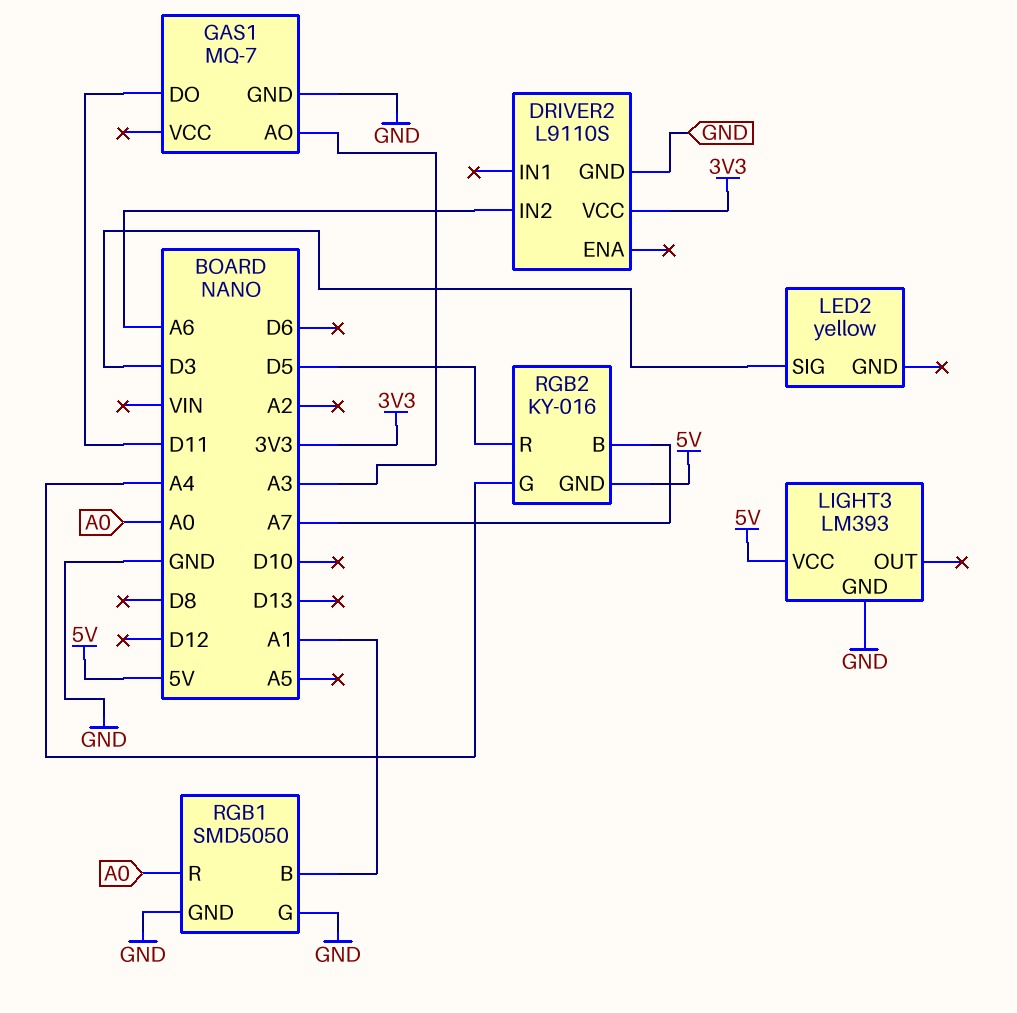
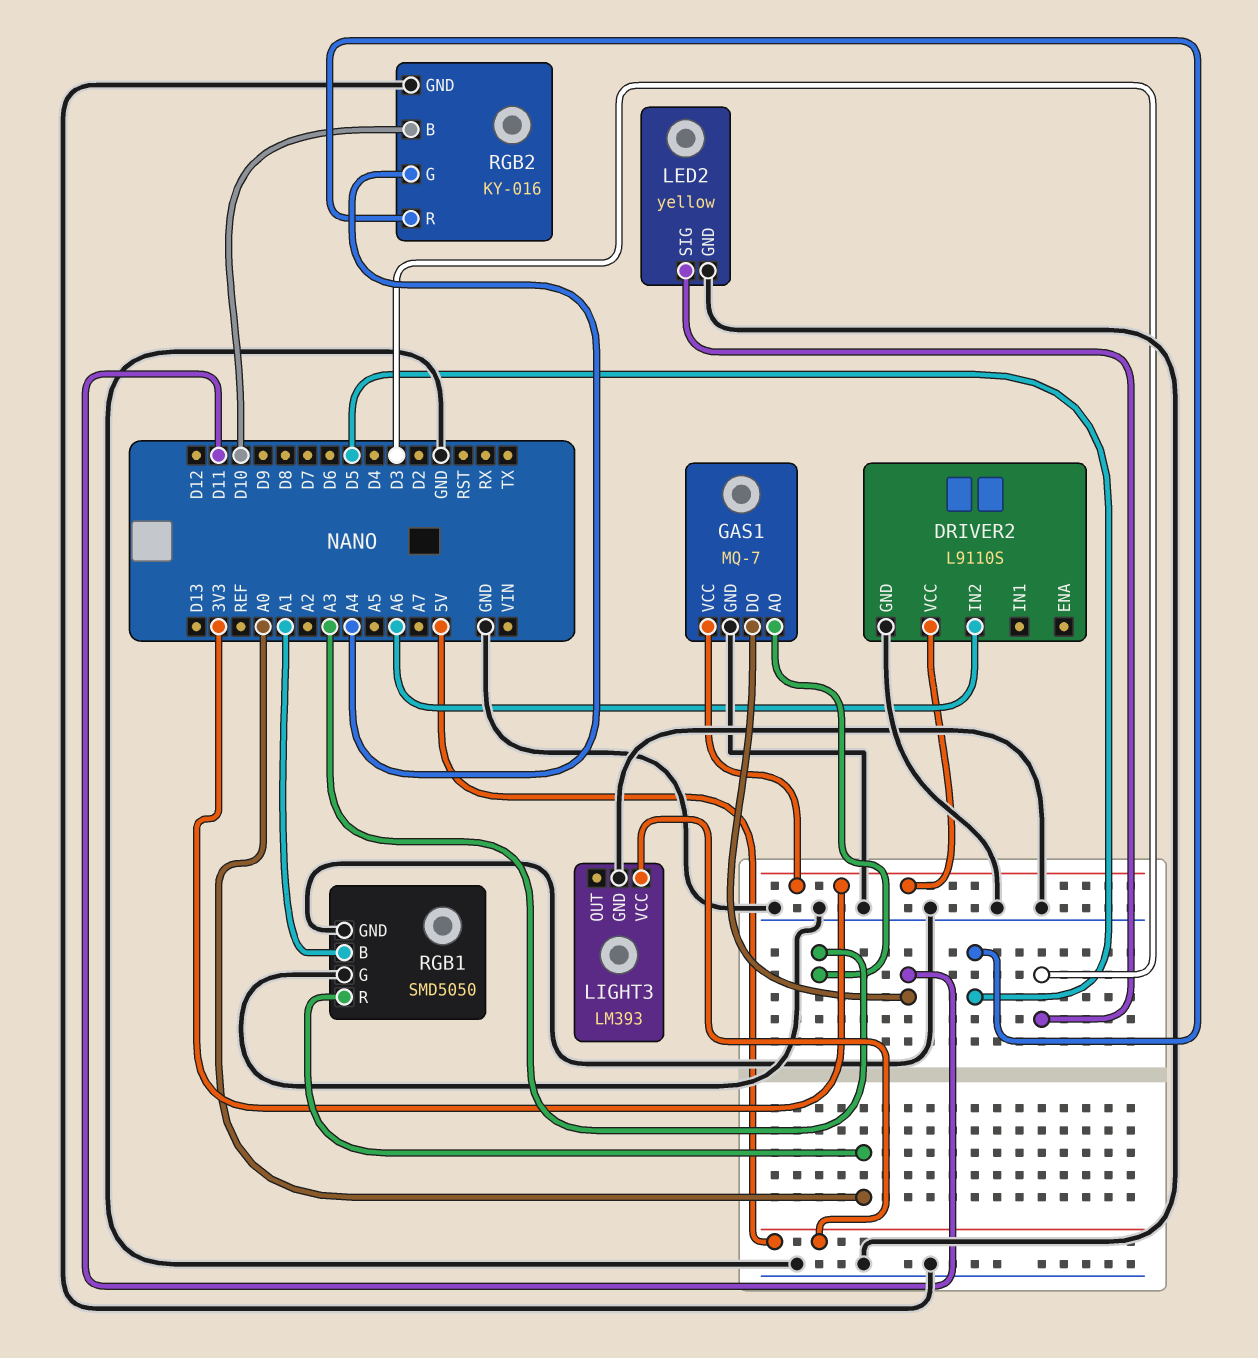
GAS1 pin VCC: none -> 3V3
LED2 pin GND: none -> GND
RGB2 pin B: A7 -> D10
RGB2 pin GND: 5V -> GND

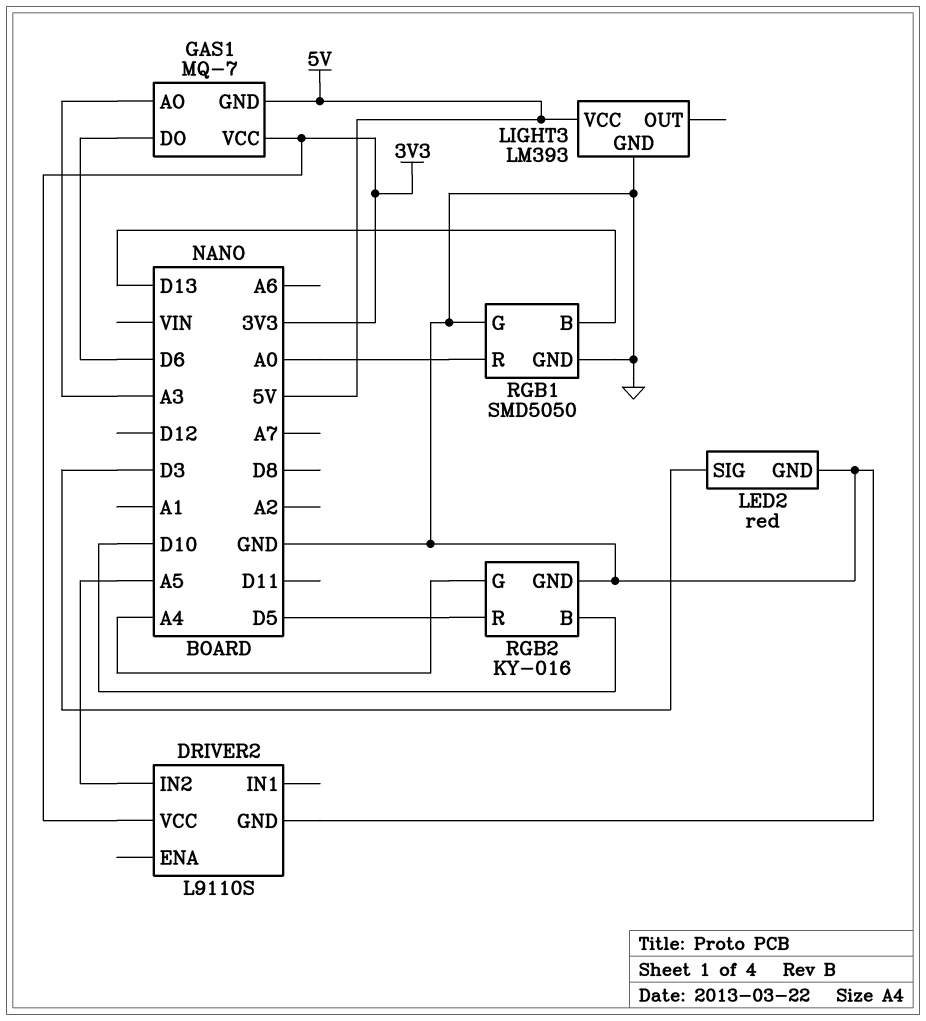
DRIVER2 pin IN2: A6 -> A5
GAS1 pin DO: D11 -> D6
GAS1 pin GND: GND -> 5V
LED2: yellow -> red
RGB1 pin B: A1 -> D13

